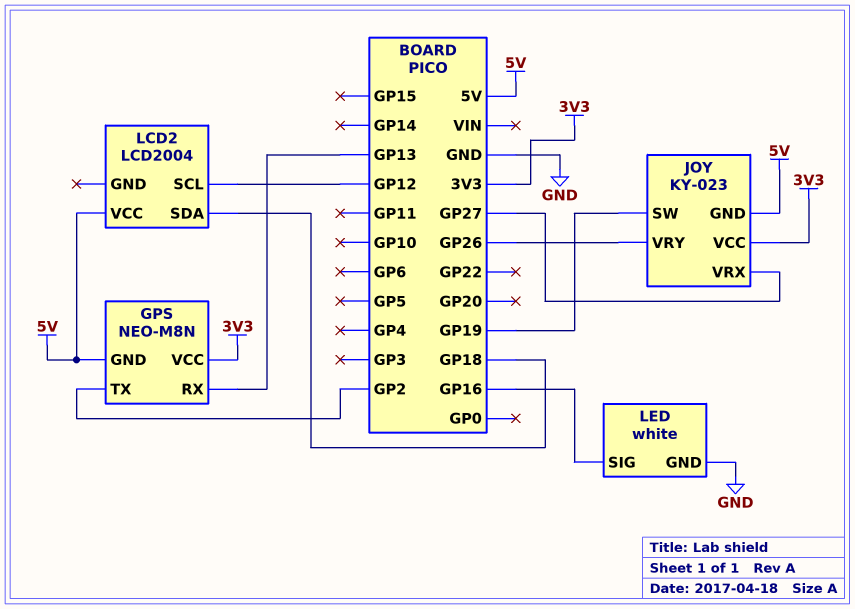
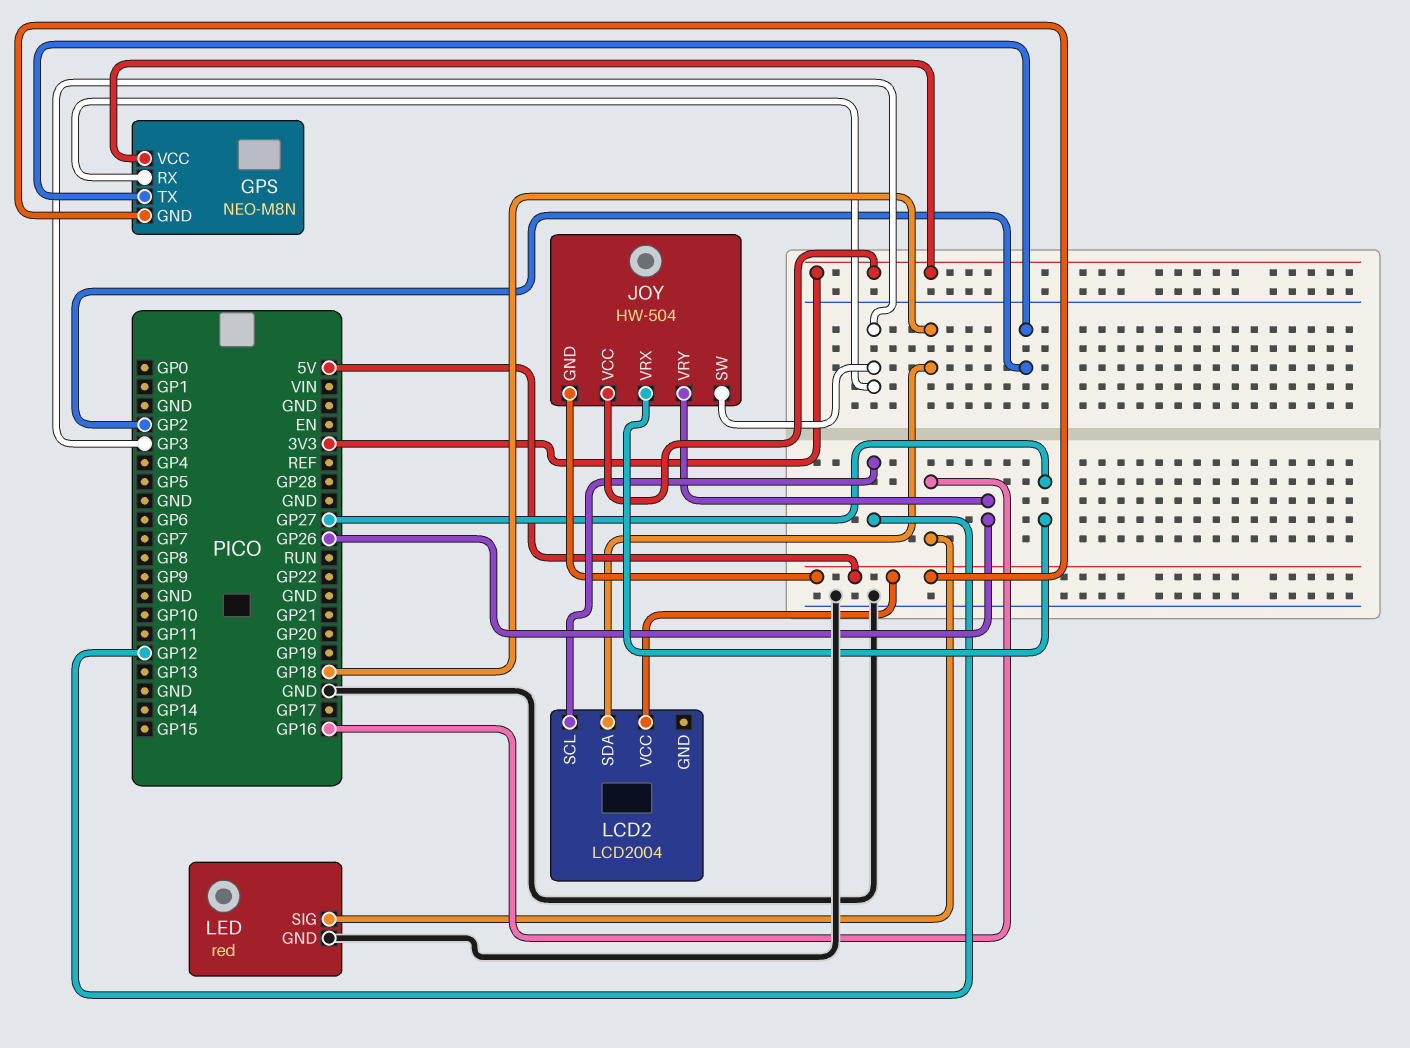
GPS pin RX: GP13 -> GP3
JOY: KY-023 -> HW-504
JOY pin SW: GP19 -> GP3
LED: white -> red

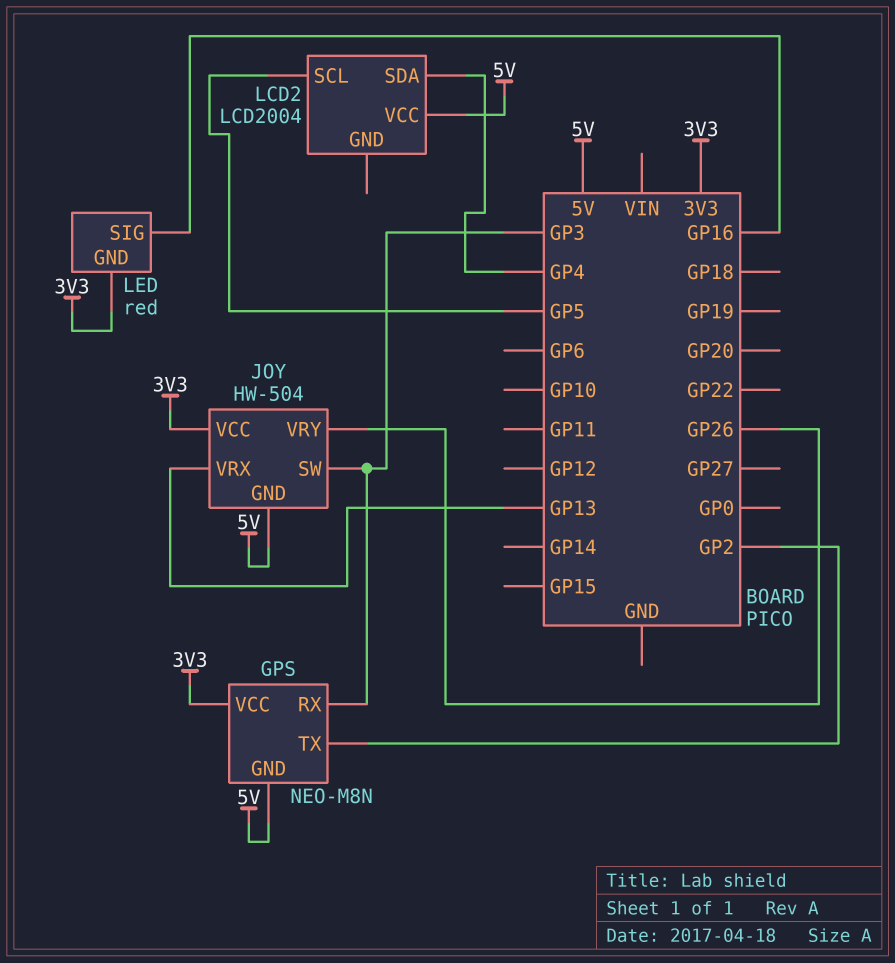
JOY pin VRX: GP27 -> GP13
LCD2 pin SCL: GP12 -> GP5
LCD2 pin SDA: GP18 -> GP4
LED pin GND: GND -> 3V3

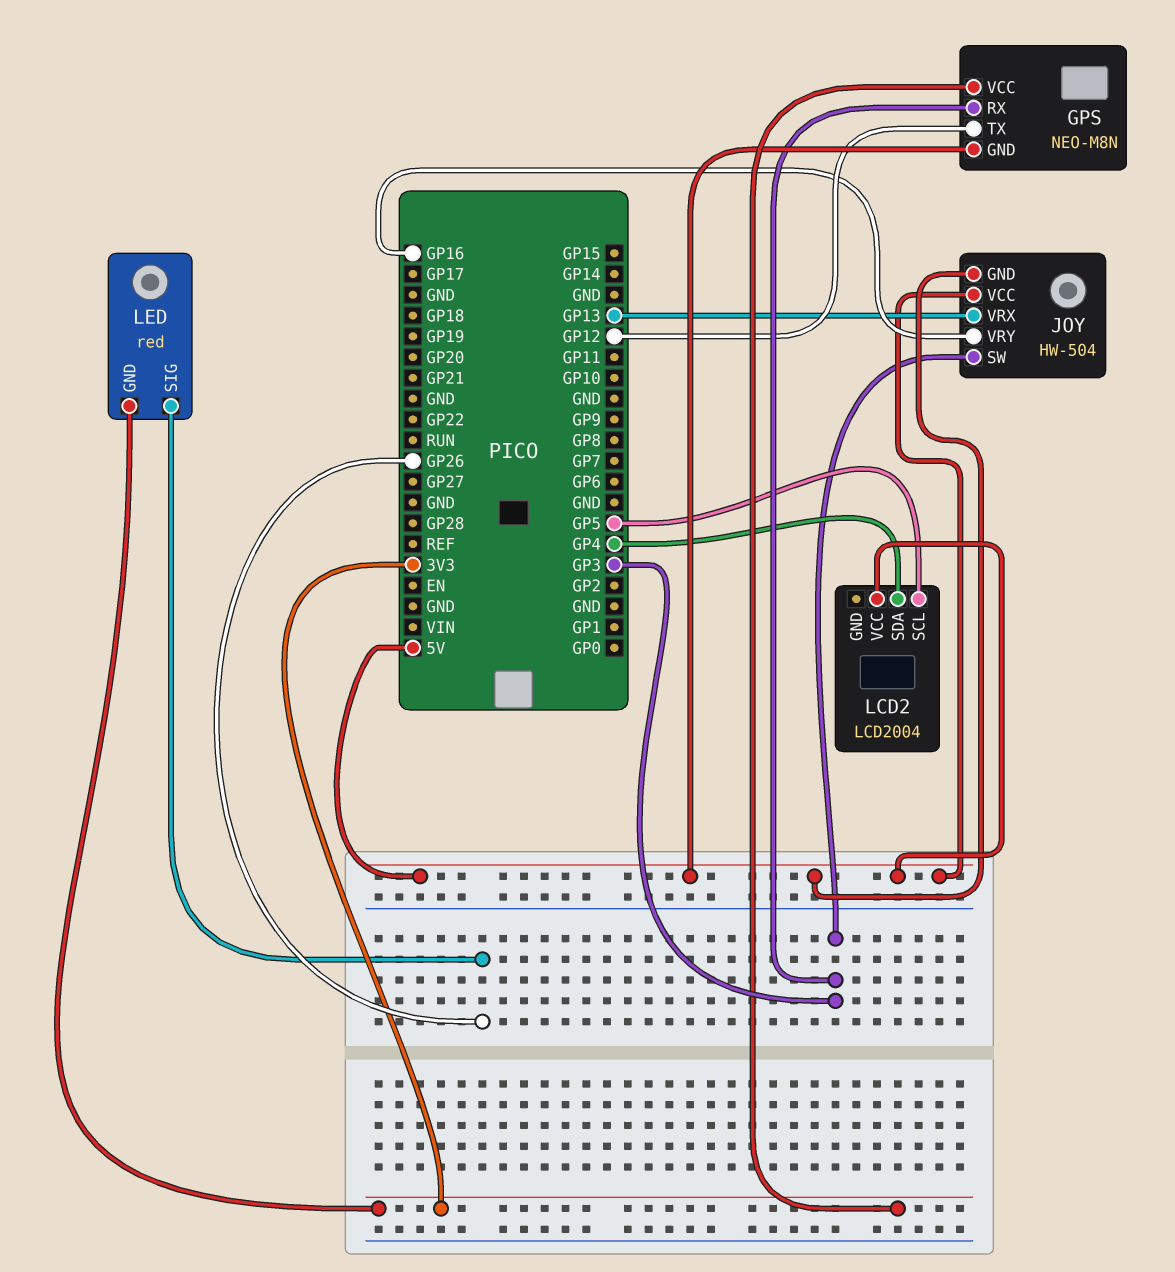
GPS pin TX: GP2 -> GP12
JOY pin VCC: 3V3 -> 5V
JOY pin VRY: GP26 -> GP16
LED pin SIG: GP16 -> GP26

